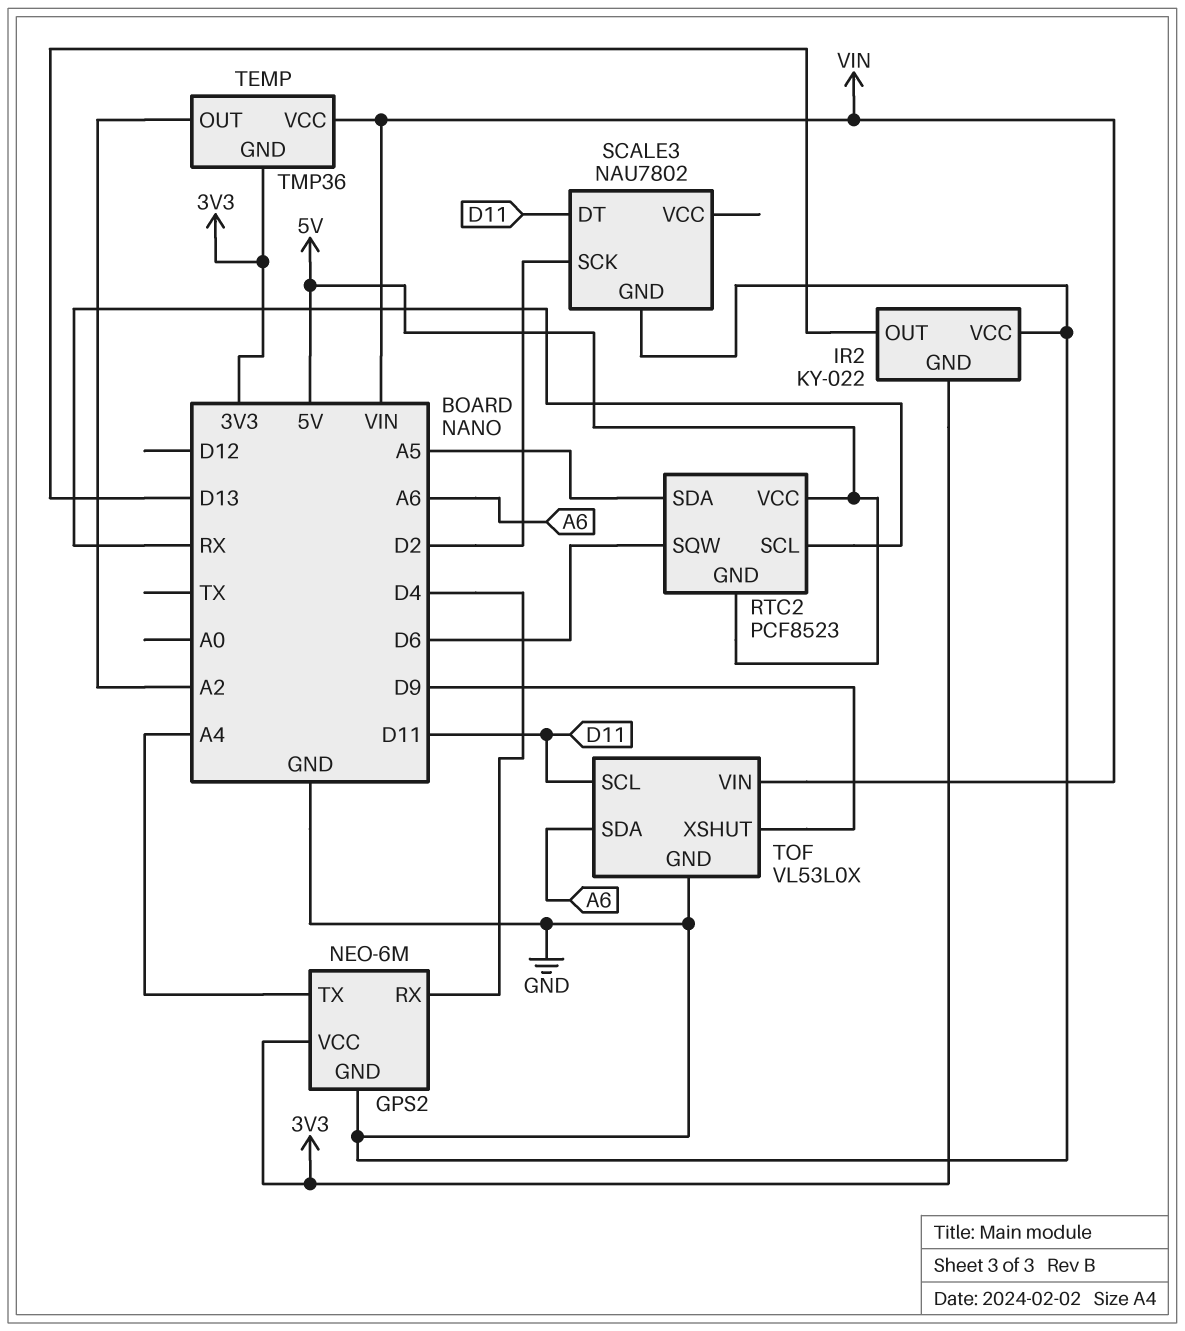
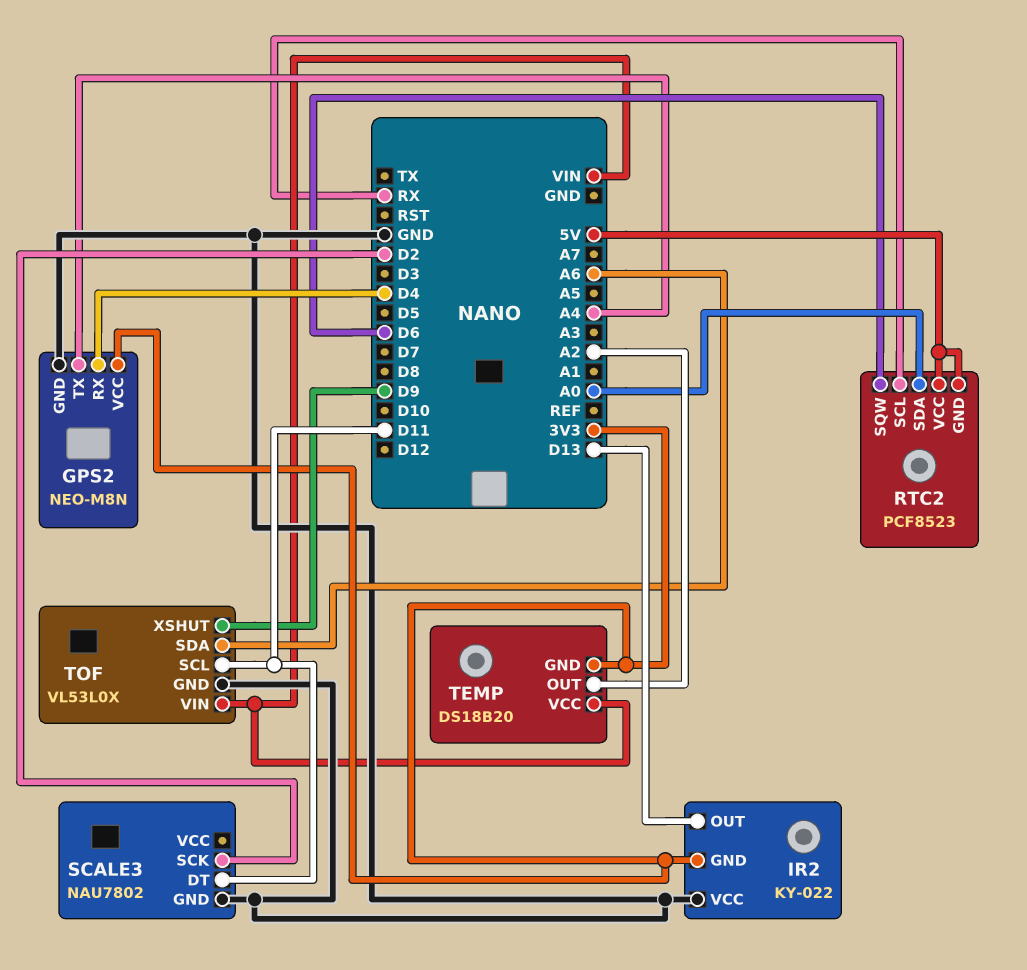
GPS2: NEO-6M -> NEO-M8N
RTC2 pin SDA: A5 -> A0
TEMP: TMP36 -> DS18B20

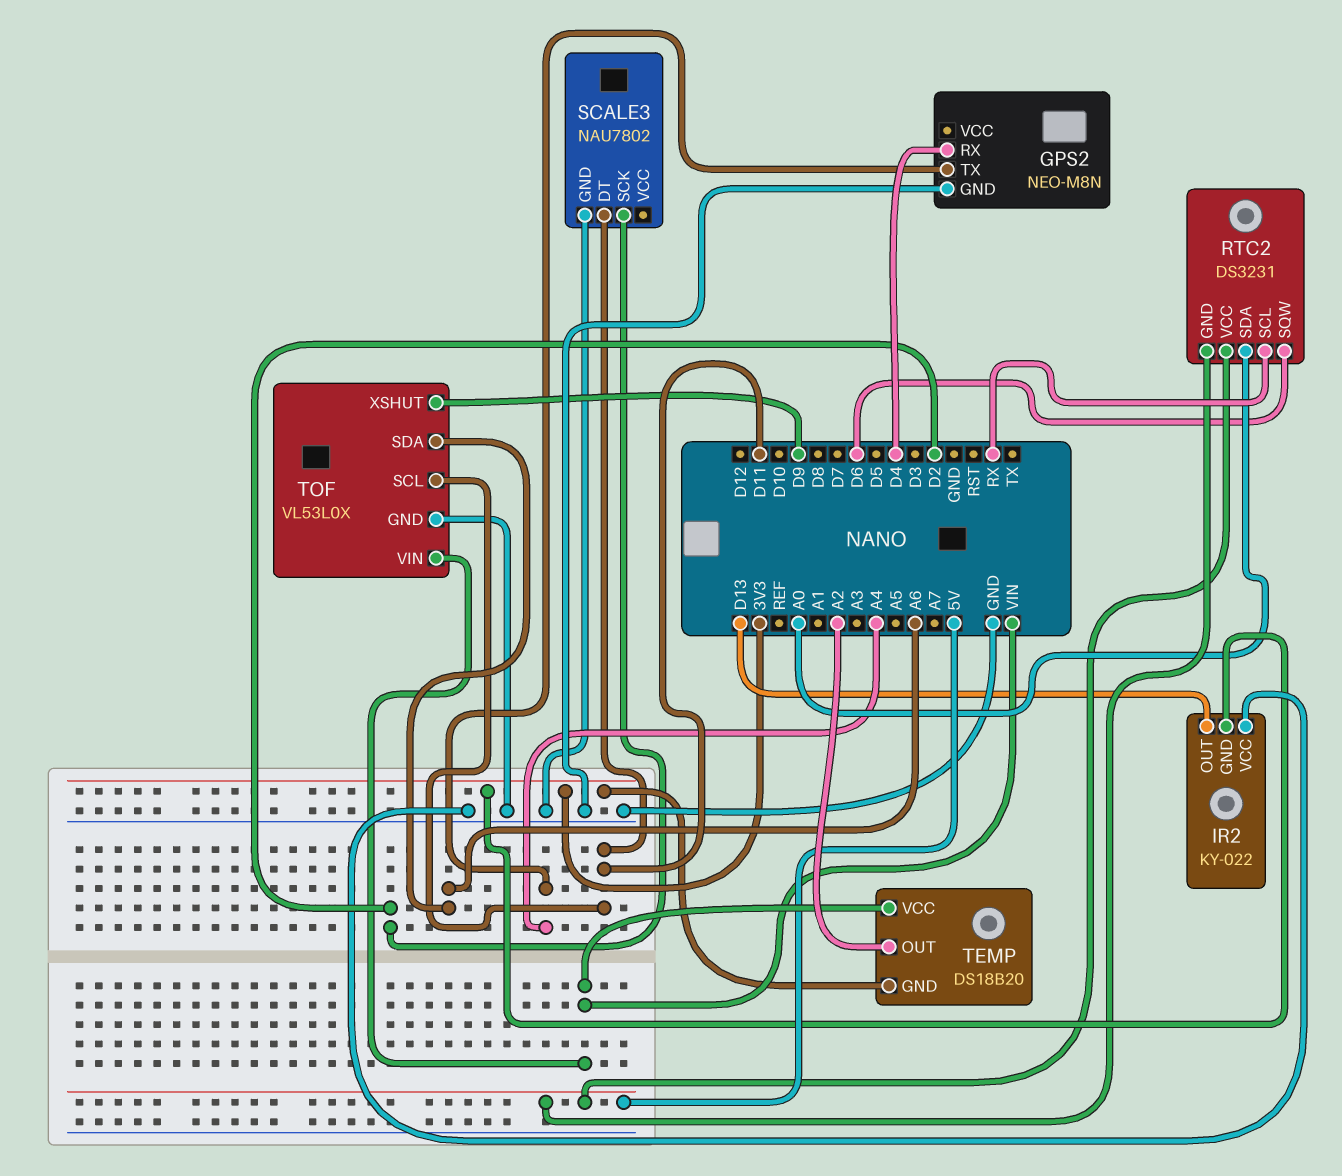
GPS2 pin VCC: 3V3 -> none
RTC2: PCF8523 -> DS3231

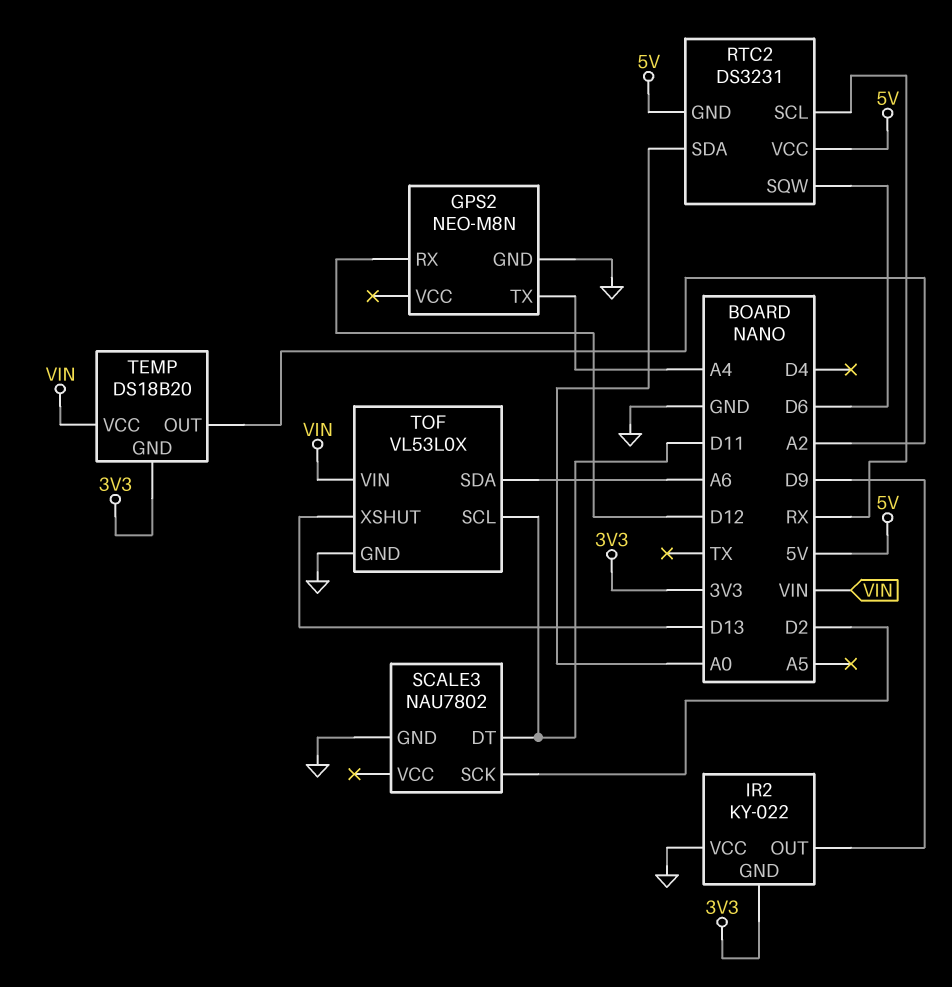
GPS2 pin RX: D4 -> D12
IR2 pin OUT: D13 -> D9
TOF pin XSHUT: D9 -> D13

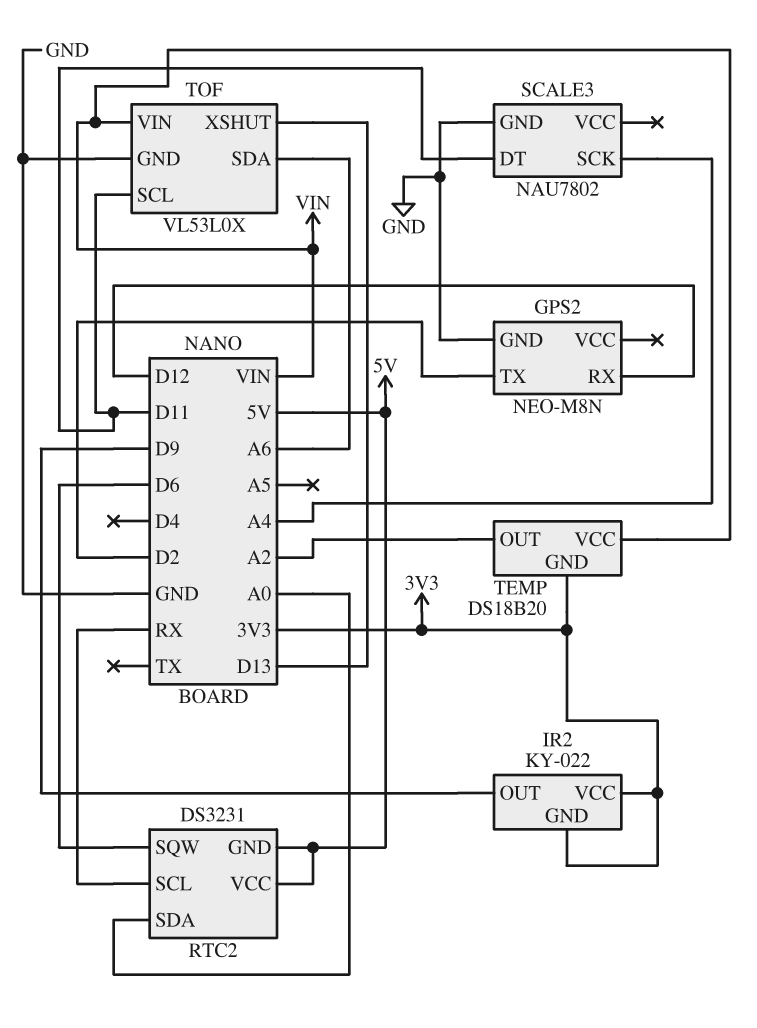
GPS2 pin TX: A4 -> D2
IR2 pin VCC: GND -> 3V3
SCALE3 pin SCK: D2 -> A4

